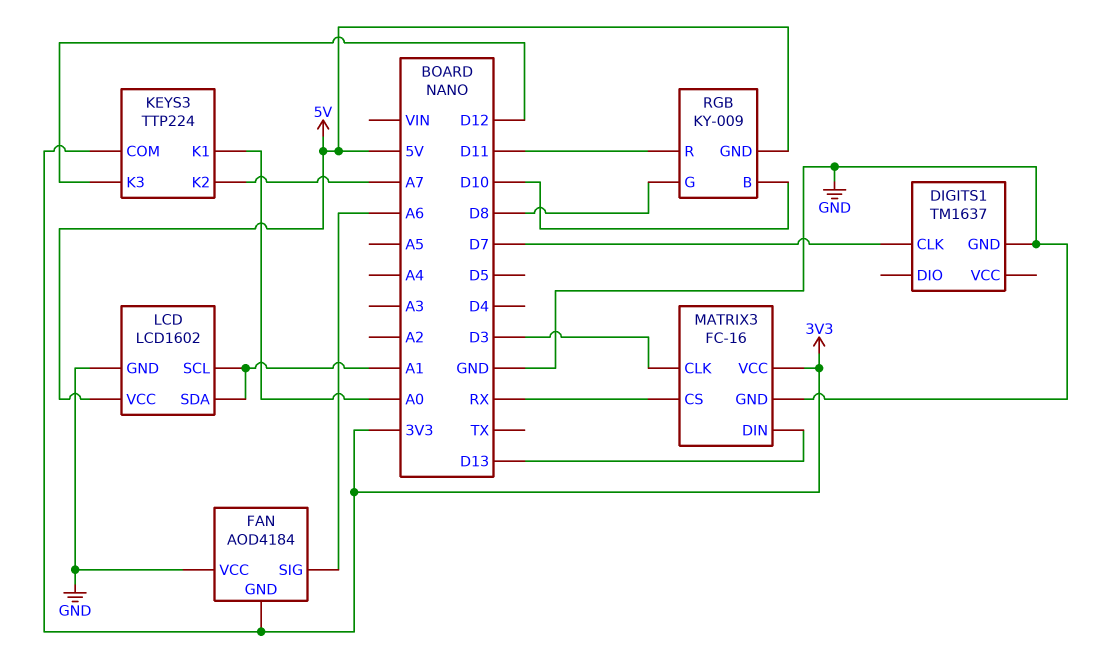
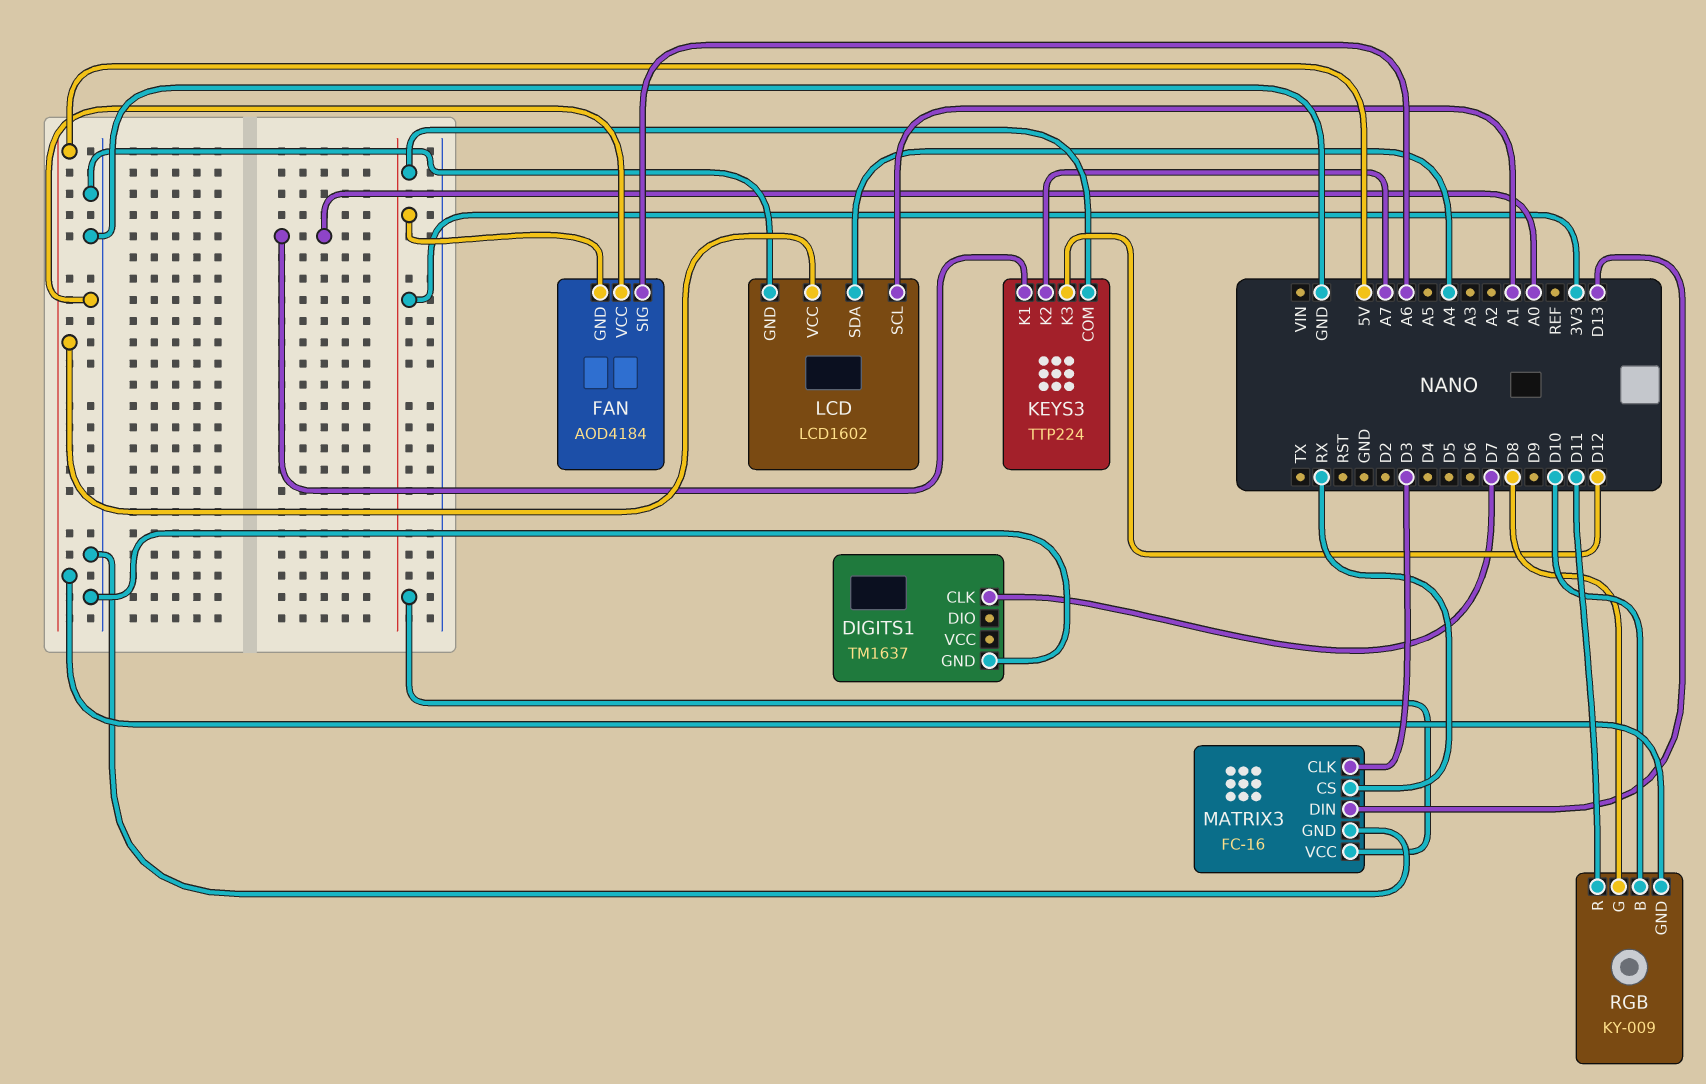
LCD pin SDA: A1 -> A4

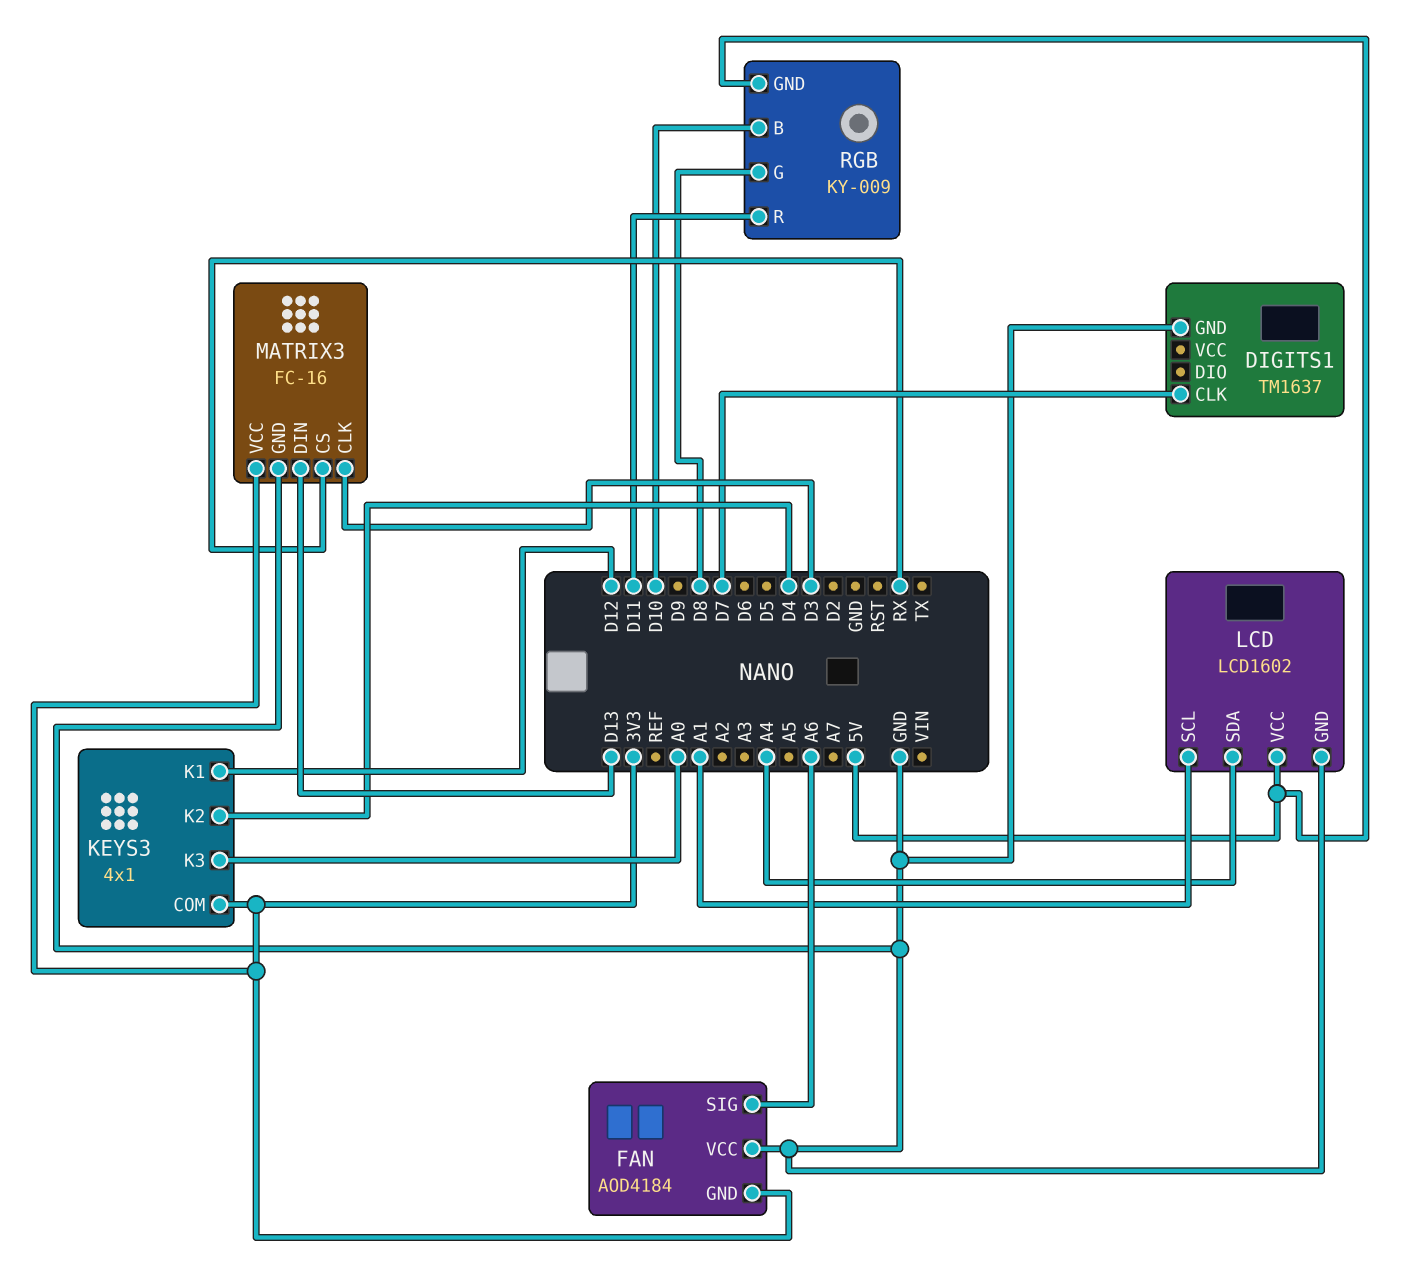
KEYS3: TTP224 -> 4x1
KEYS3 pin K1: A0 -> D12
KEYS3 pin K2: A7 -> D4
KEYS3 pin K3: D12 -> A0

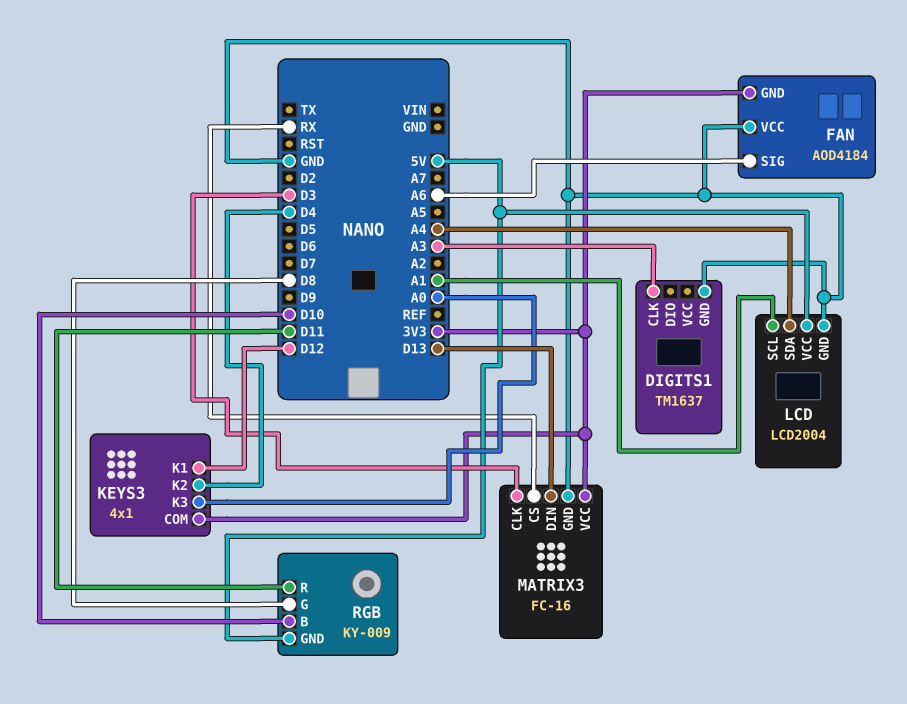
DIGITS1 pin CLK: D7 -> A3
LCD: LCD1602 -> LCD2004

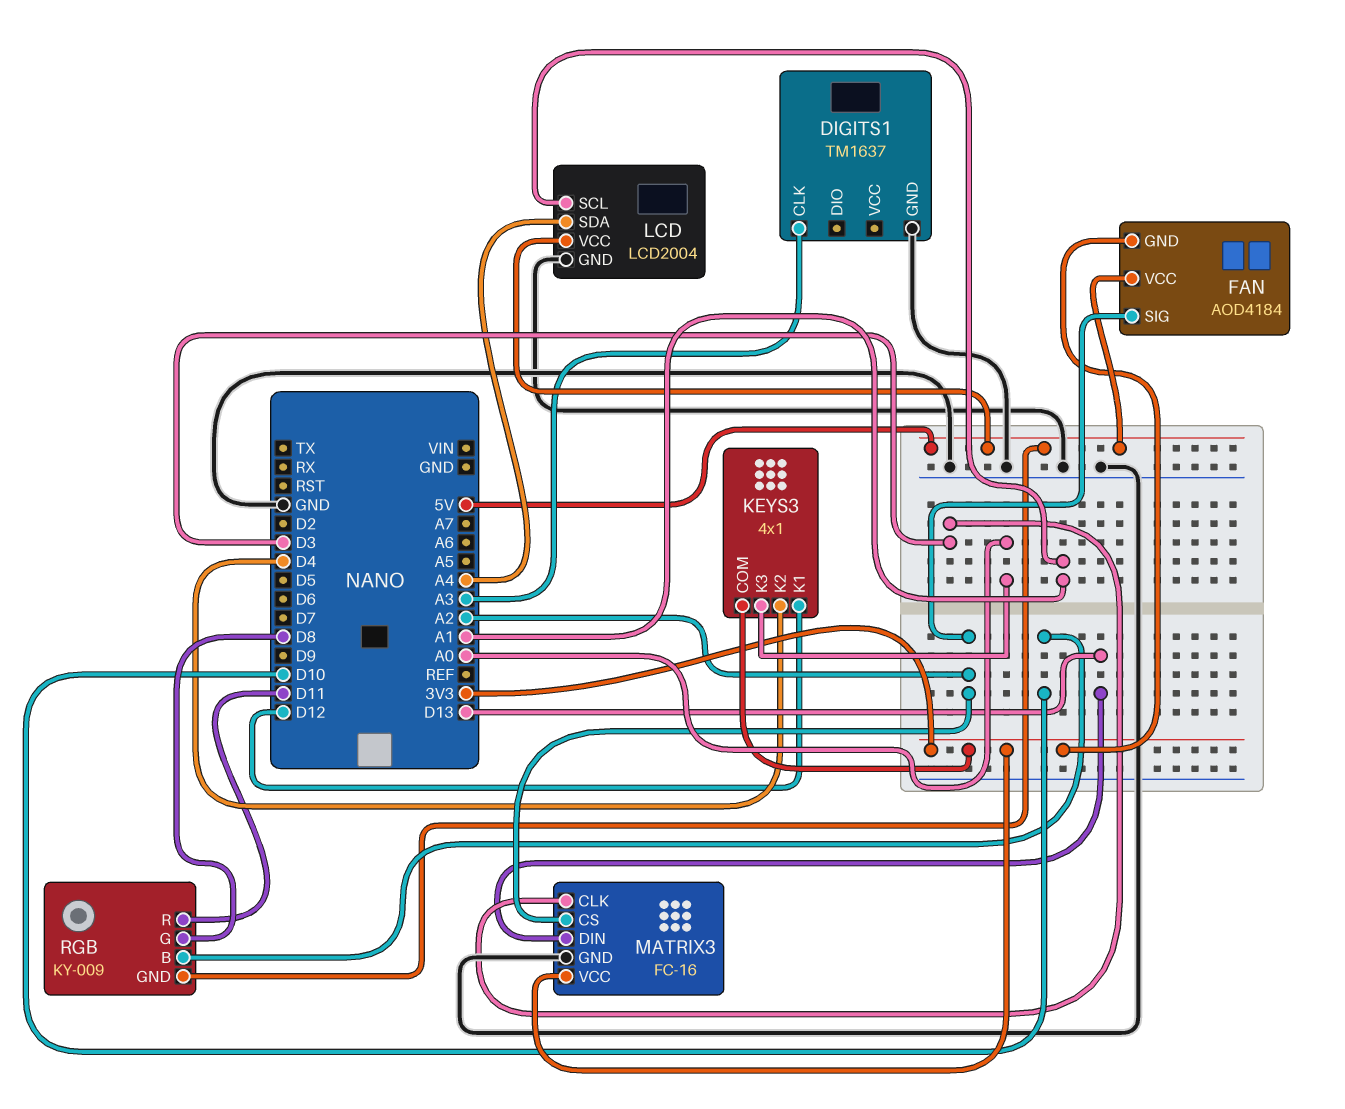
FAN pin SIG: A6 -> A2
FAN pin VCC: GND -> 5V
MATRIX3 pin CS: RX -> A2

